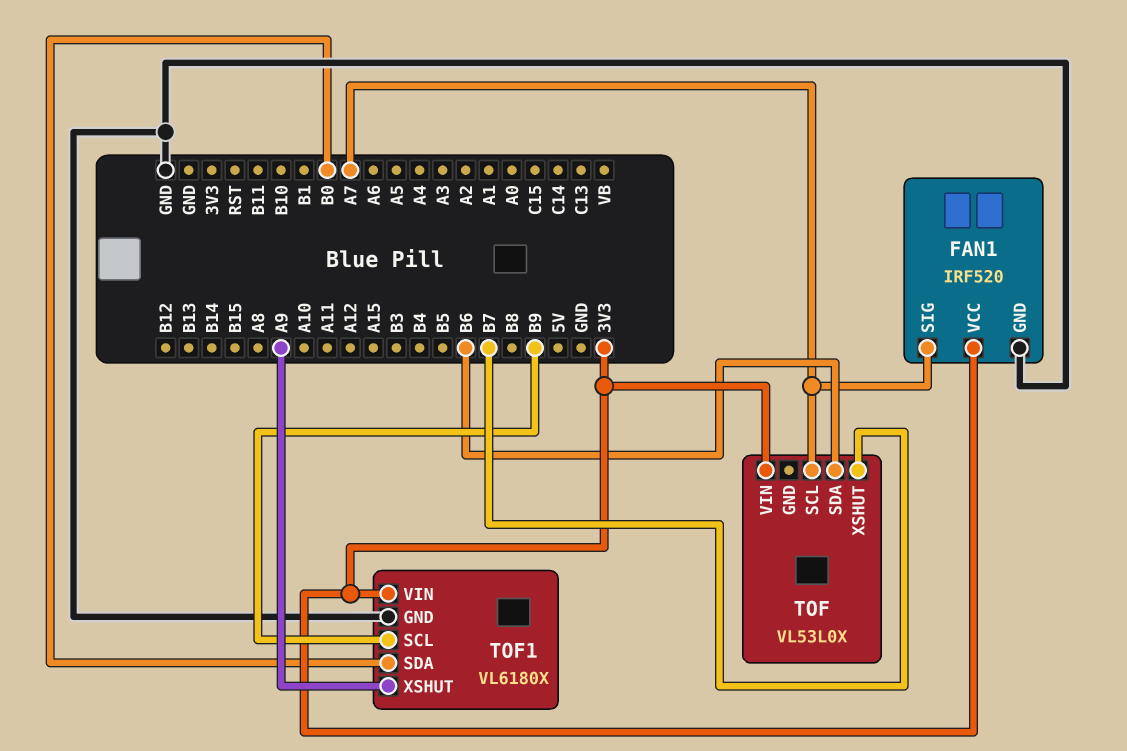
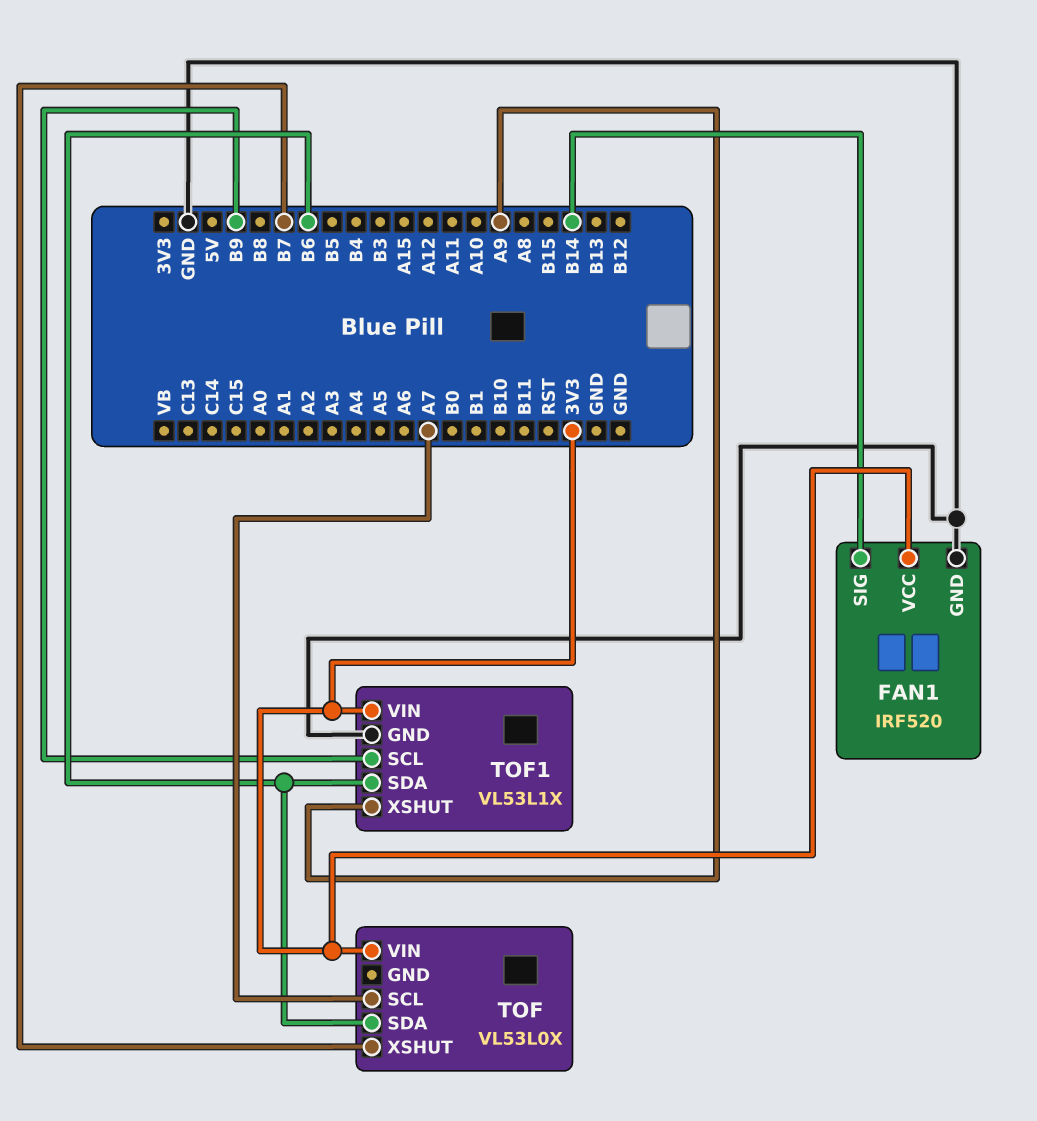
FAN1 pin SIG: A7 -> B14
TOF1: VL6180X -> VL53L1X
TOF1 pin SDA: B0 -> B6

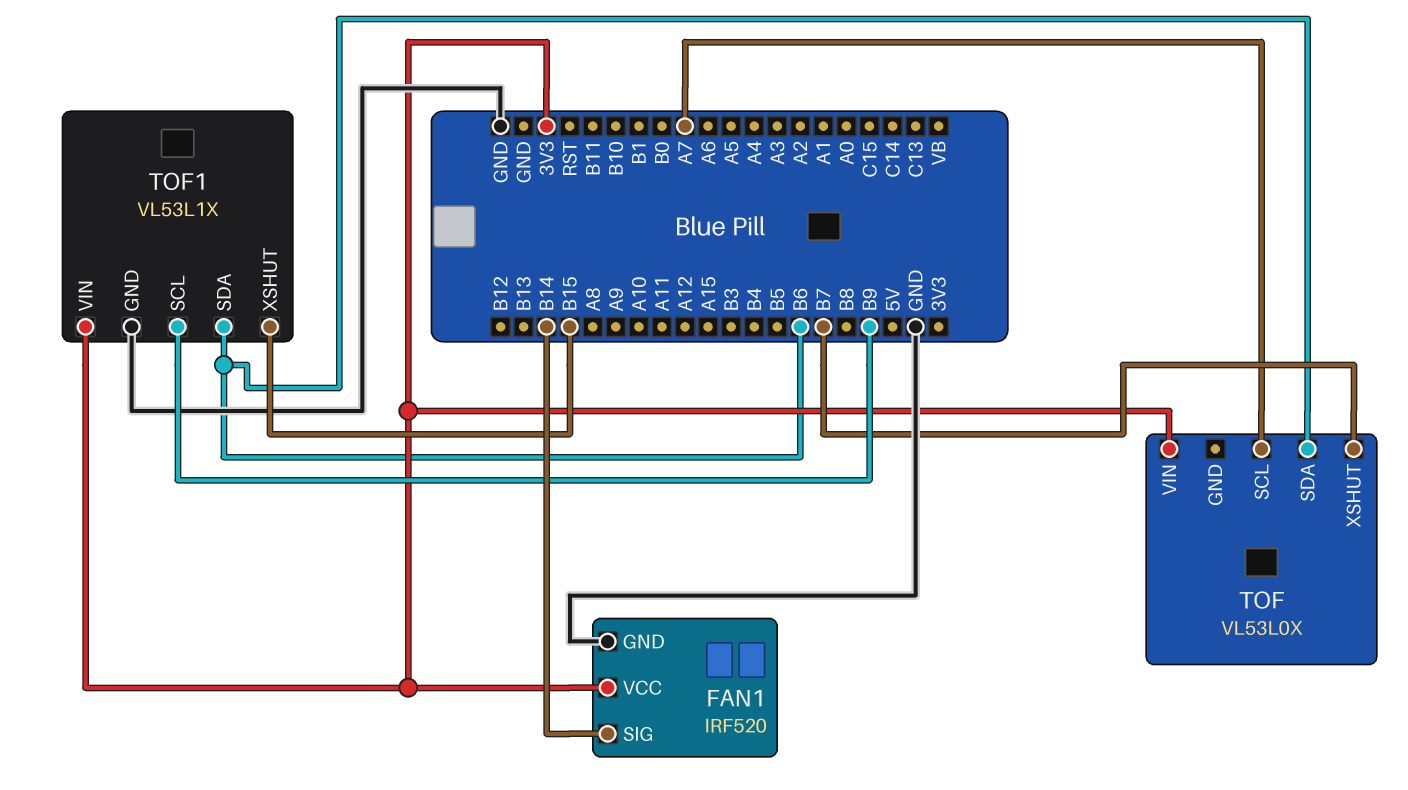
TOF1 pin XSHUT: A9 -> B15

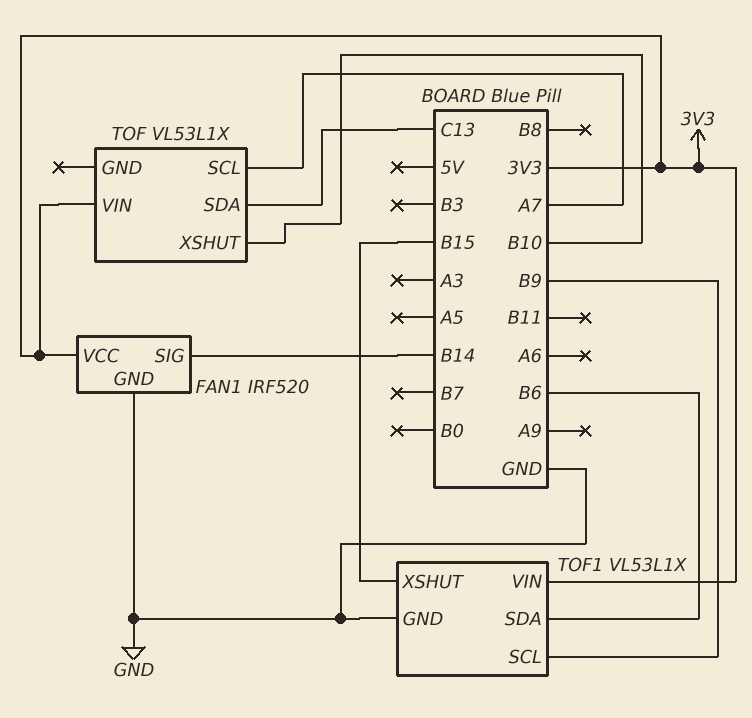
TOF: VL53L0X -> VL53L1X
TOF pin SDA: B6 -> C13
TOF pin XSHUT: B7 -> B10

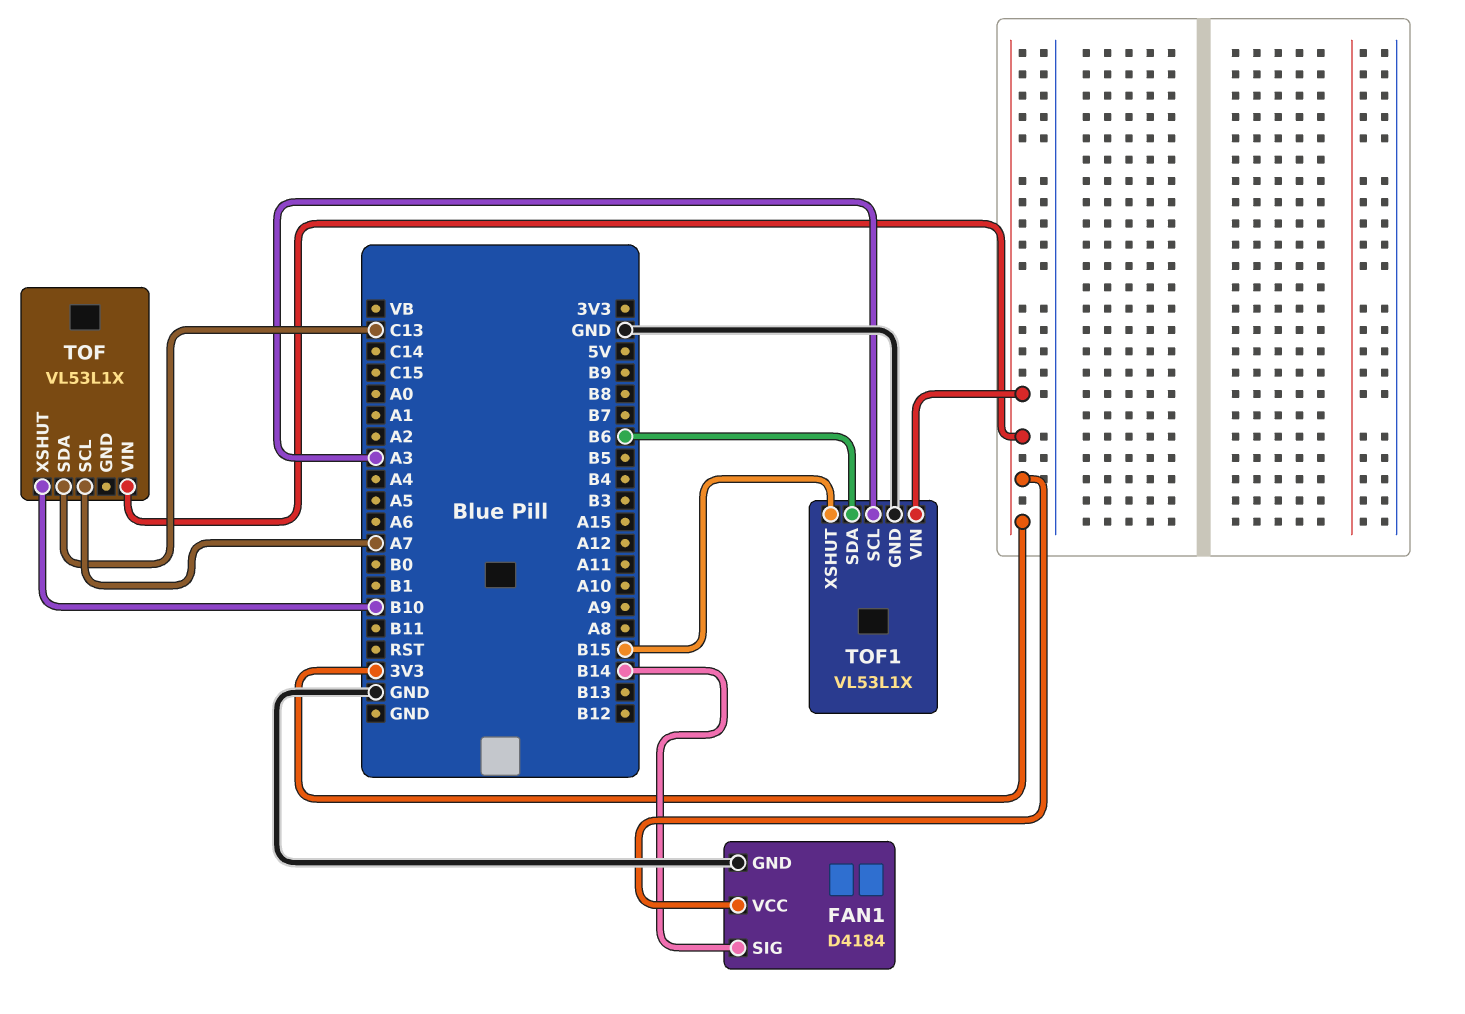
FAN1: IRF520 -> D4184
TOF1 pin SCL: B9 -> A3

